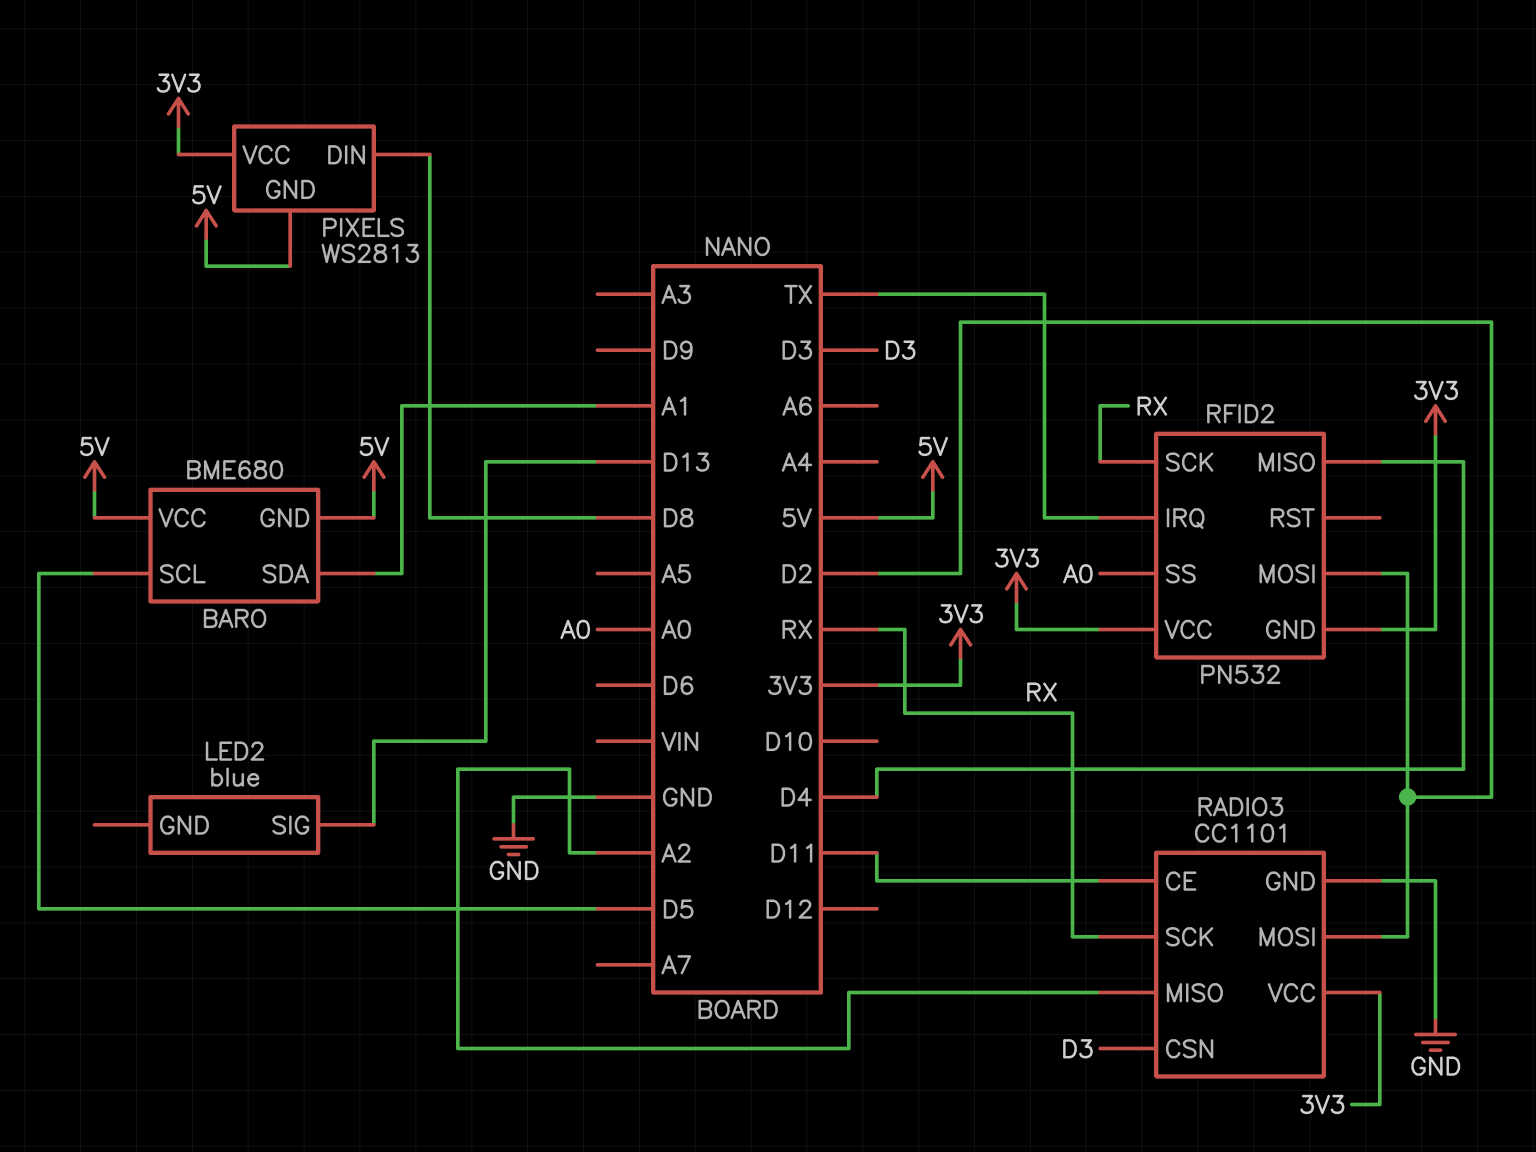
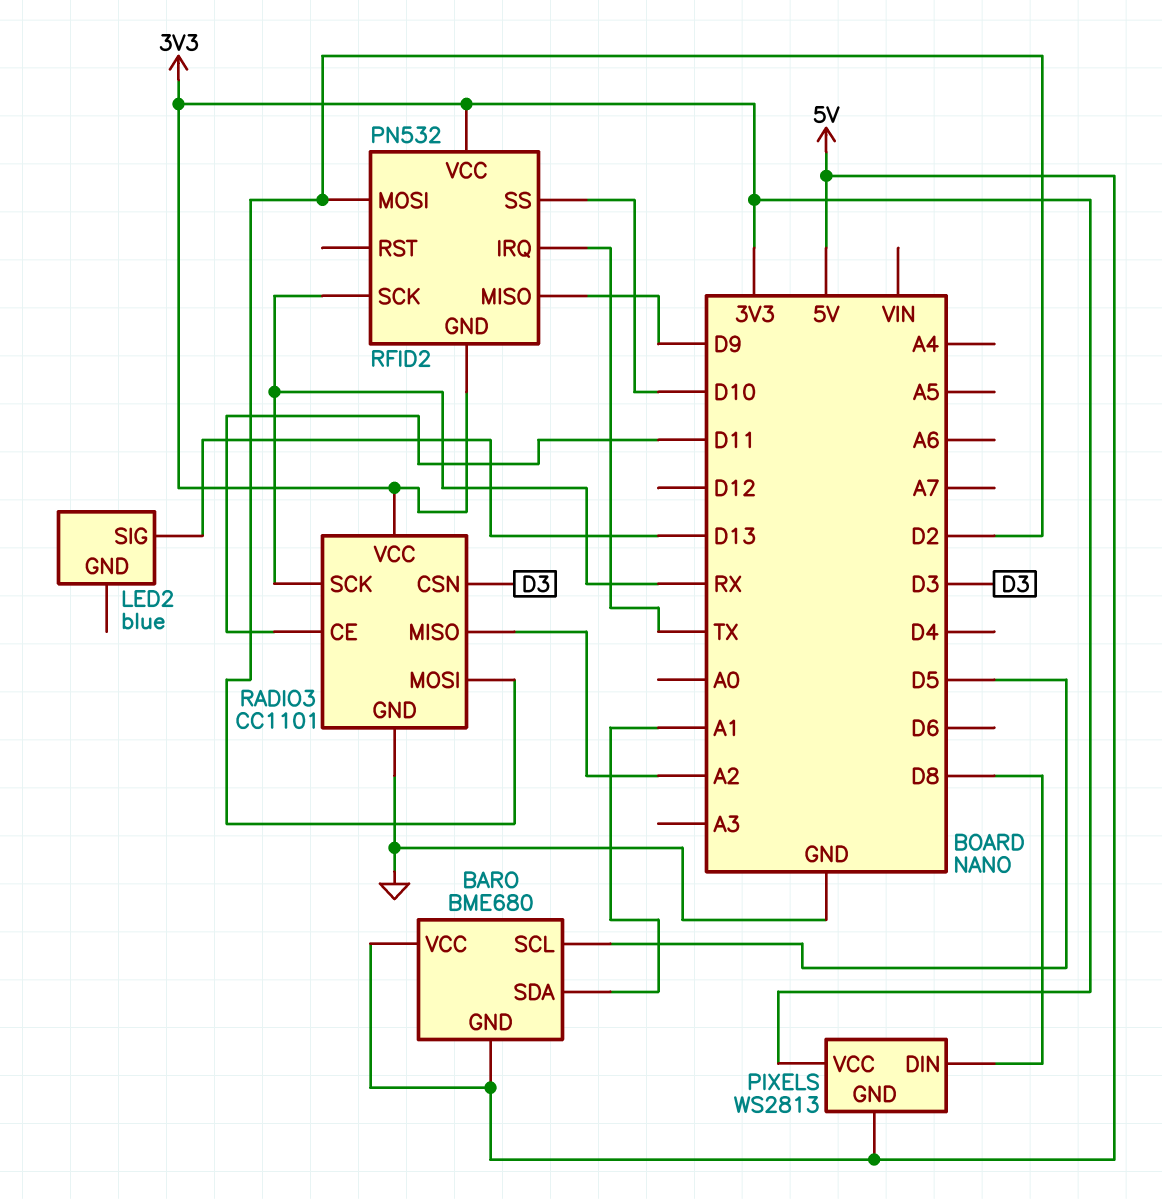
RFID2 pin MISO: D4 -> D9
RFID2 pin SS: A0 -> D10

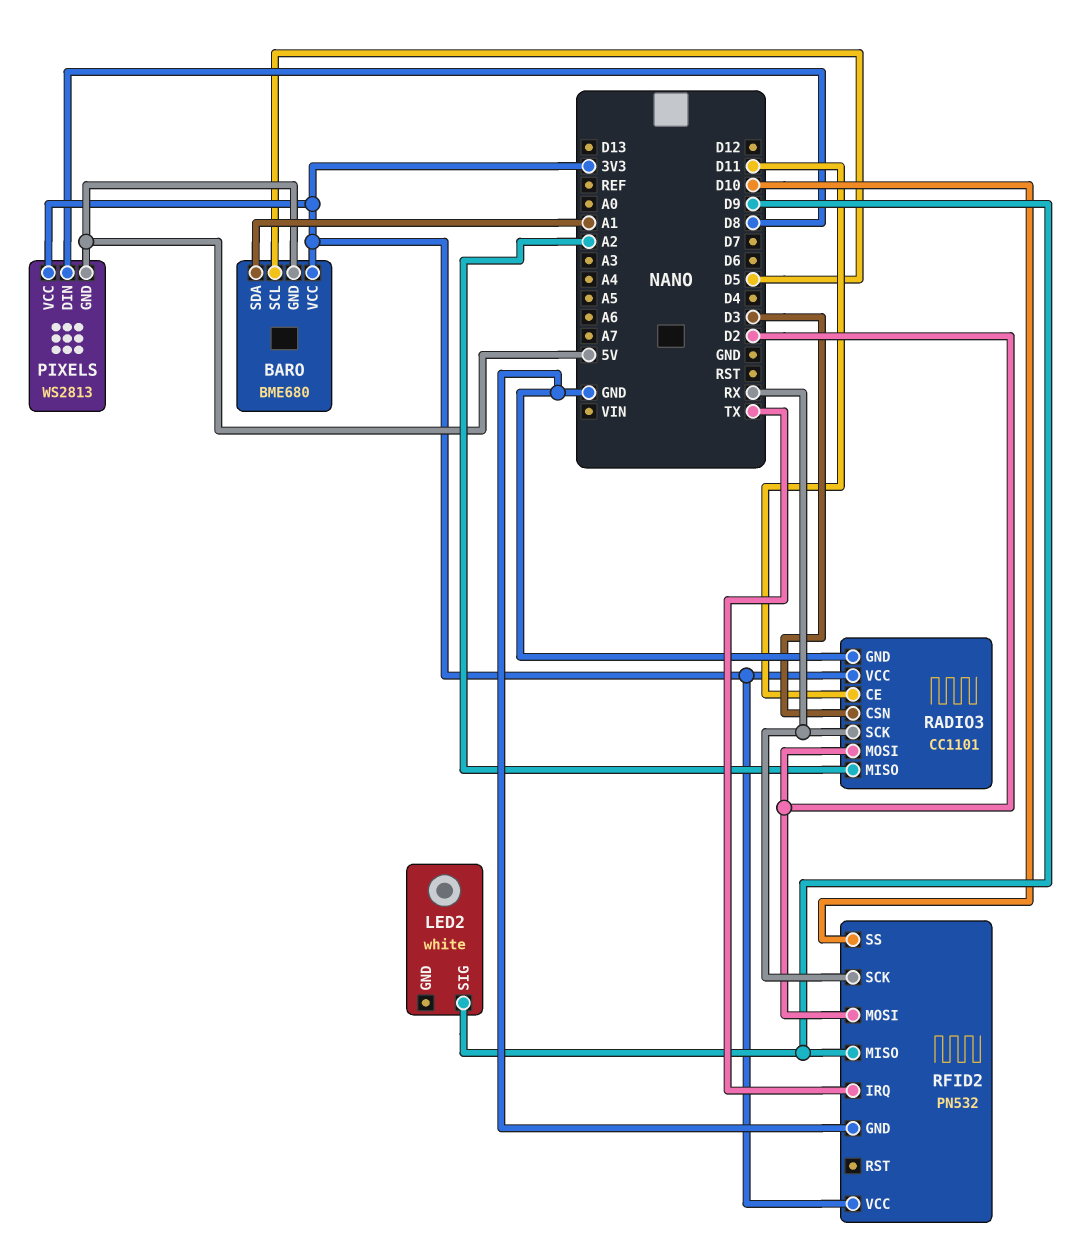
BARO pin VCC: 5V -> 3V3
LED2: blue -> white
LED2 pin SIG: D13 -> D9
RFID2 pin GND: 3V3 -> GND

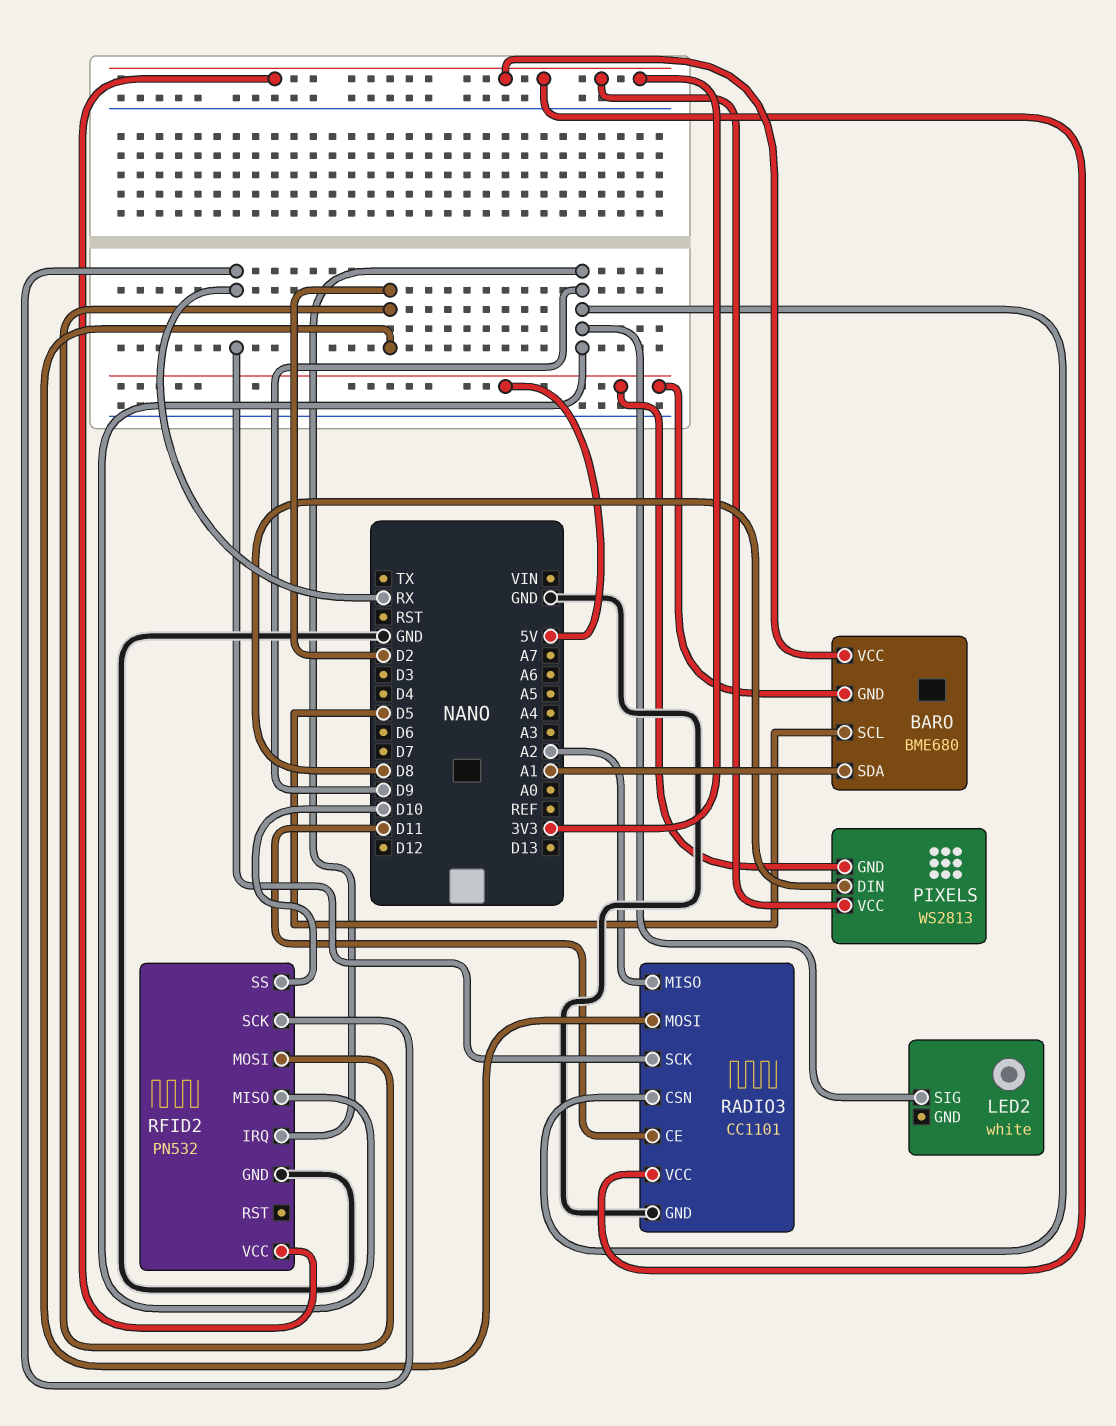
RADIO3 pin CSN: D3 -> D9
RFID2 pin IRQ: TX -> D9

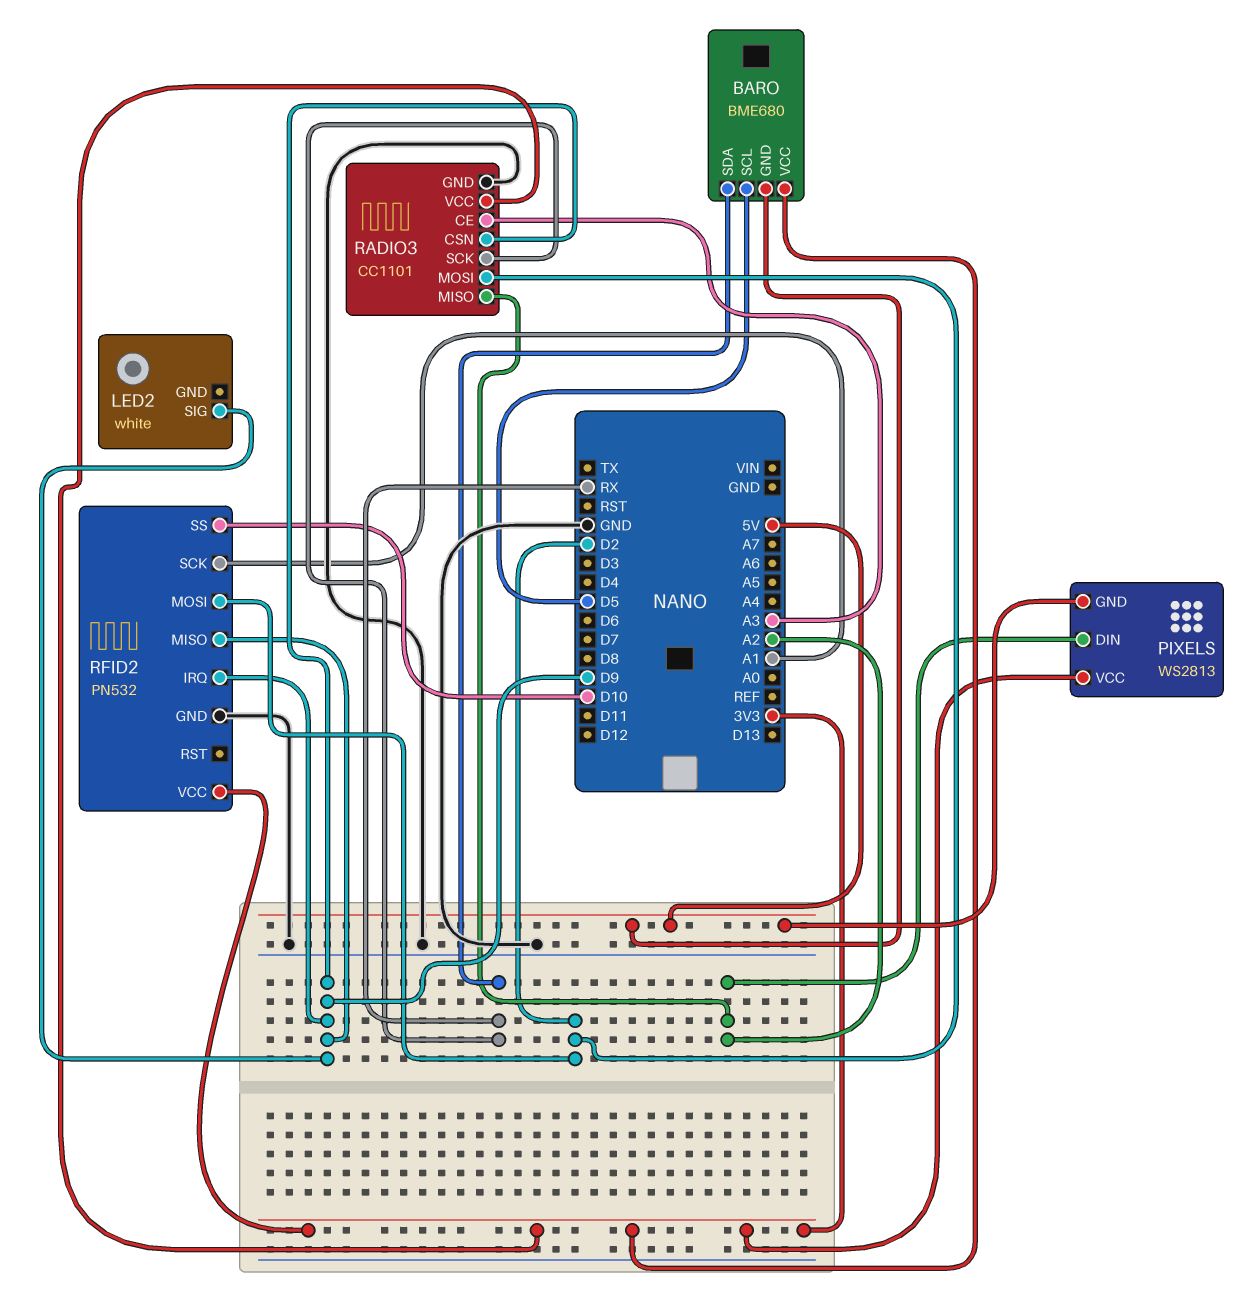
BARO pin SDA: A1 -> RX
PIXELS pin DIN: D8 -> A2
RADIO3 pin CE: D11 -> A3
RFID2 pin SCK: RX -> A1

